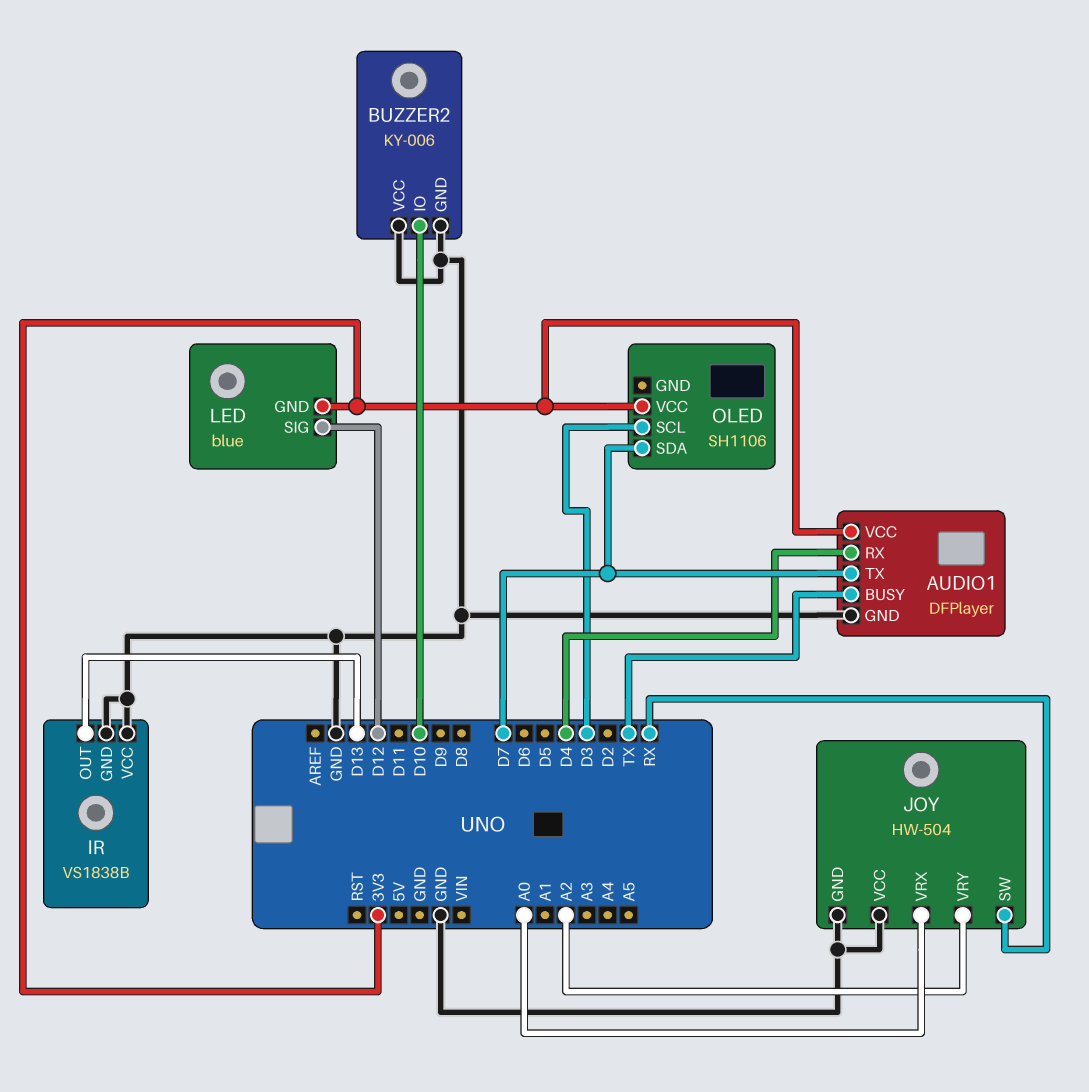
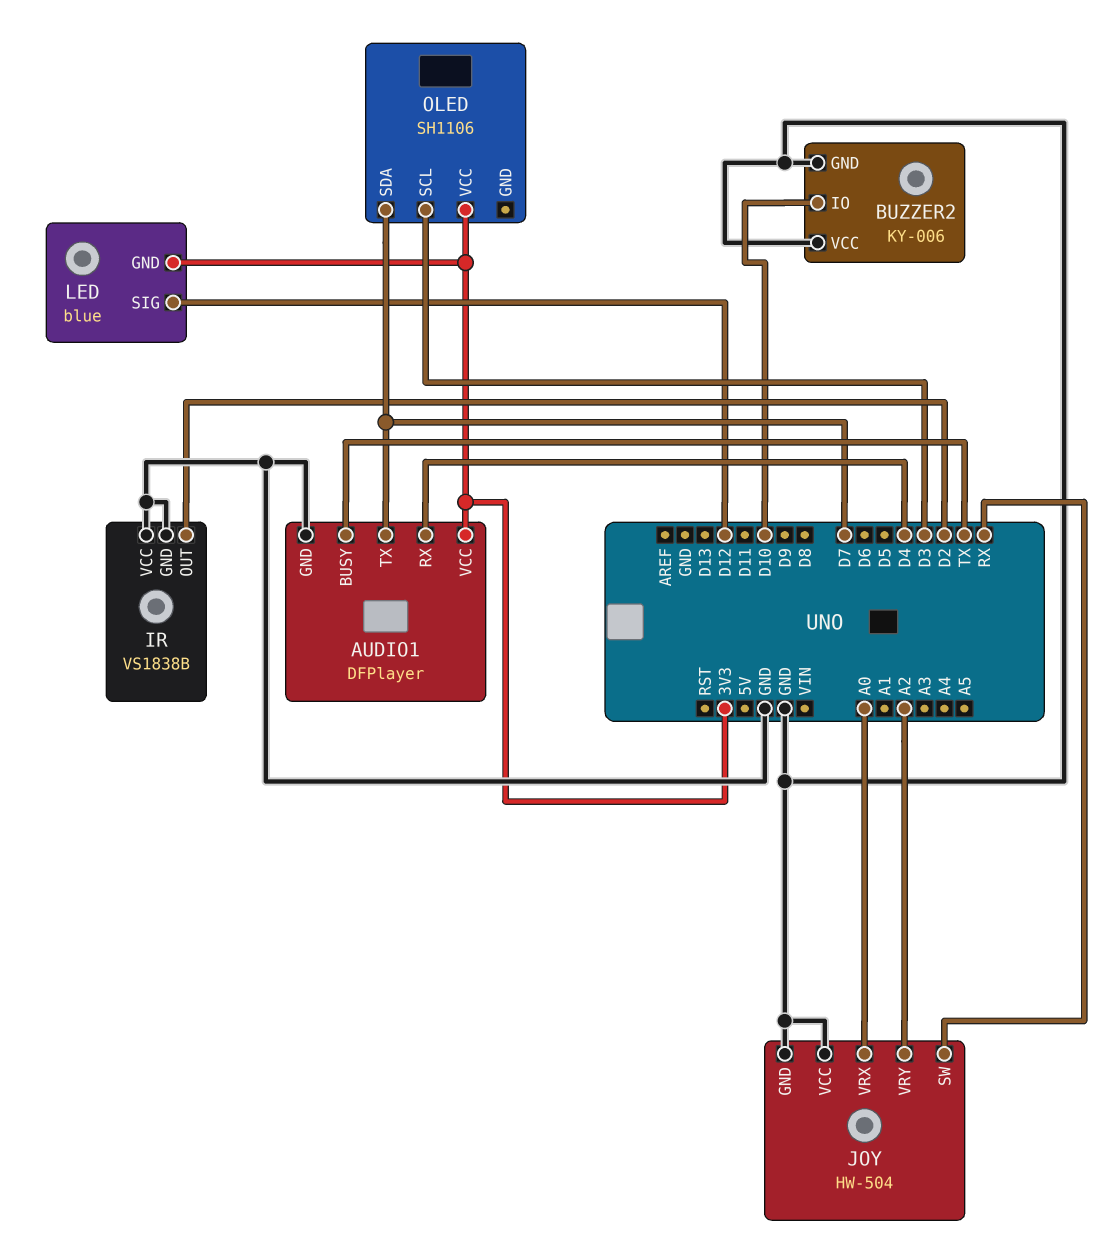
IR pin OUT: D13 -> D2

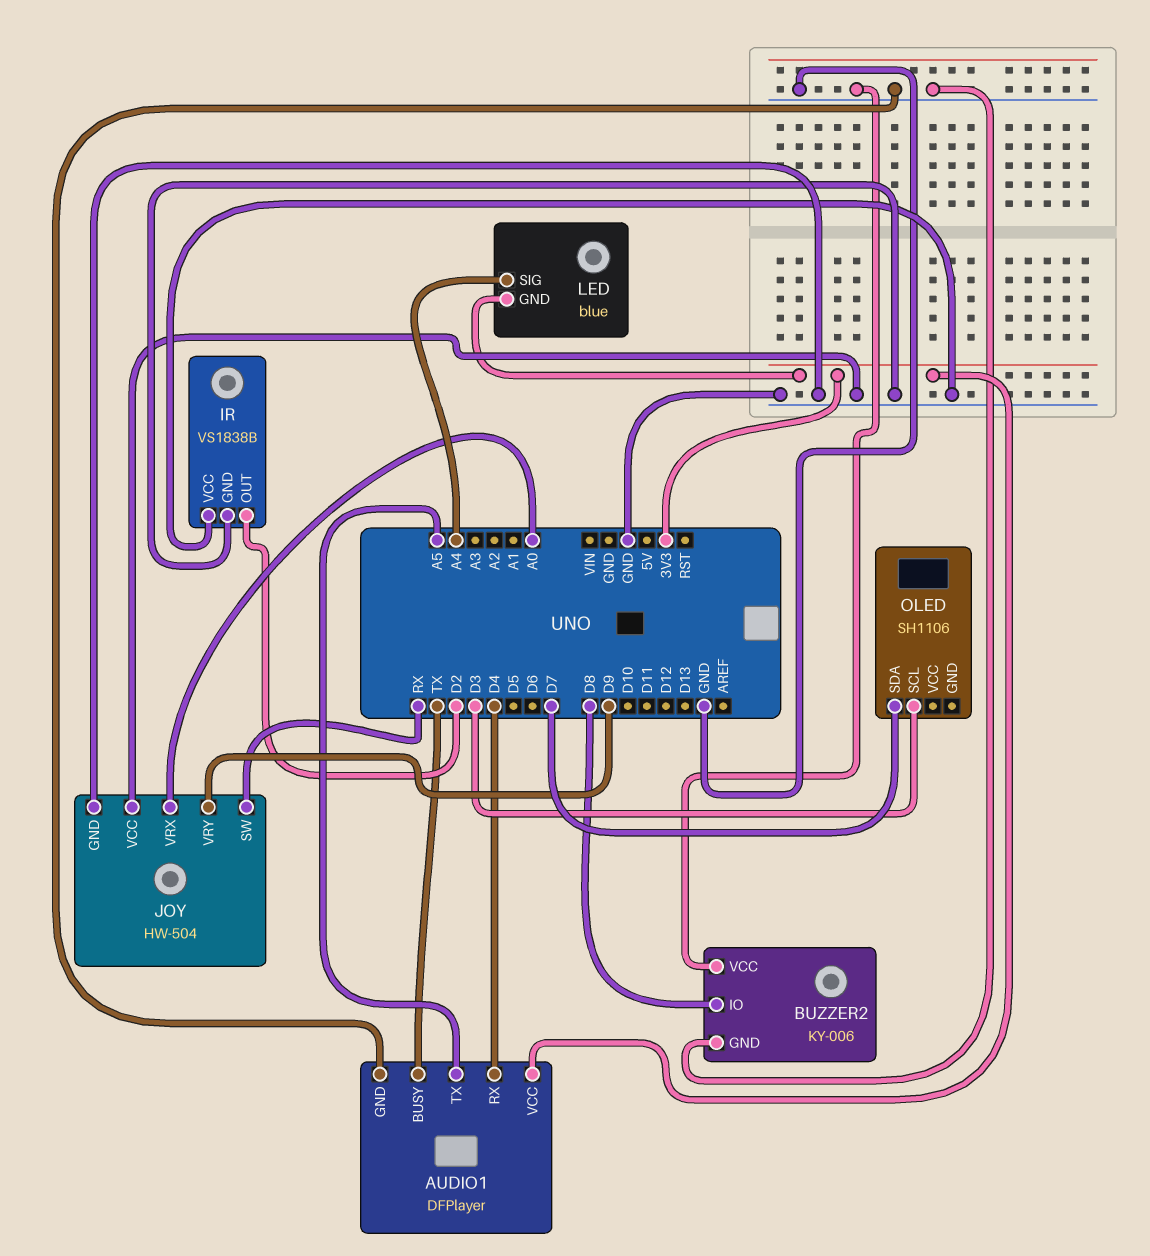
AUDIO1 pin TX: D7 -> A5
BUZZER2 pin IO: D10 -> D8
JOY pin VRY: A2 -> D9
LED pin SIG: D12 -> A4
OLED pin VCC: 3V3 -> none

